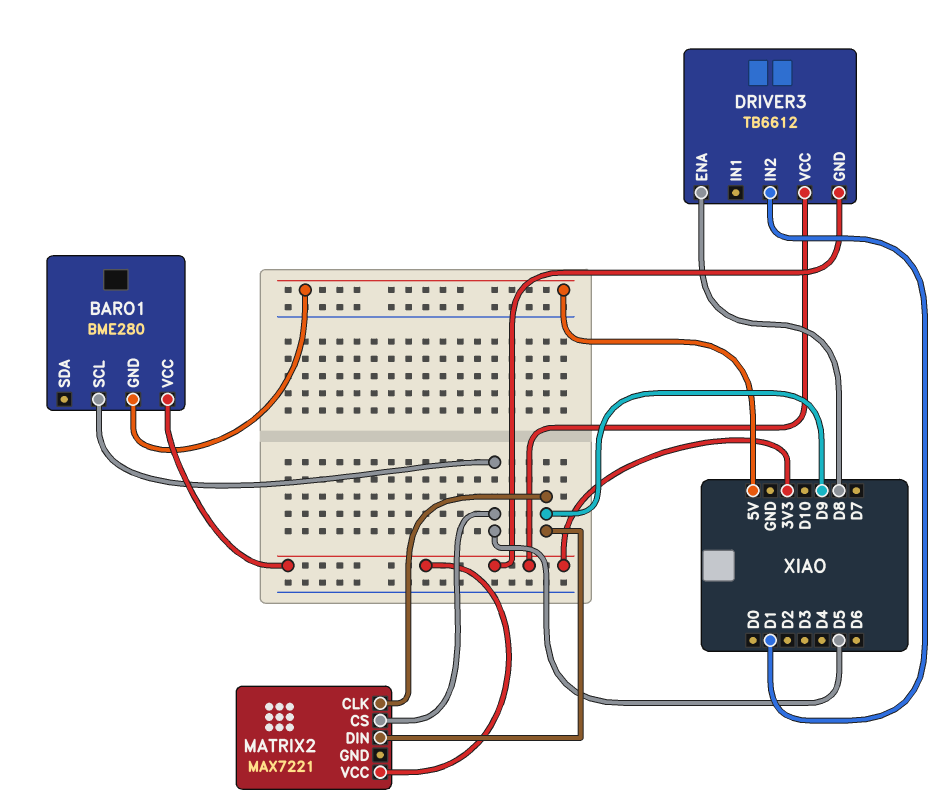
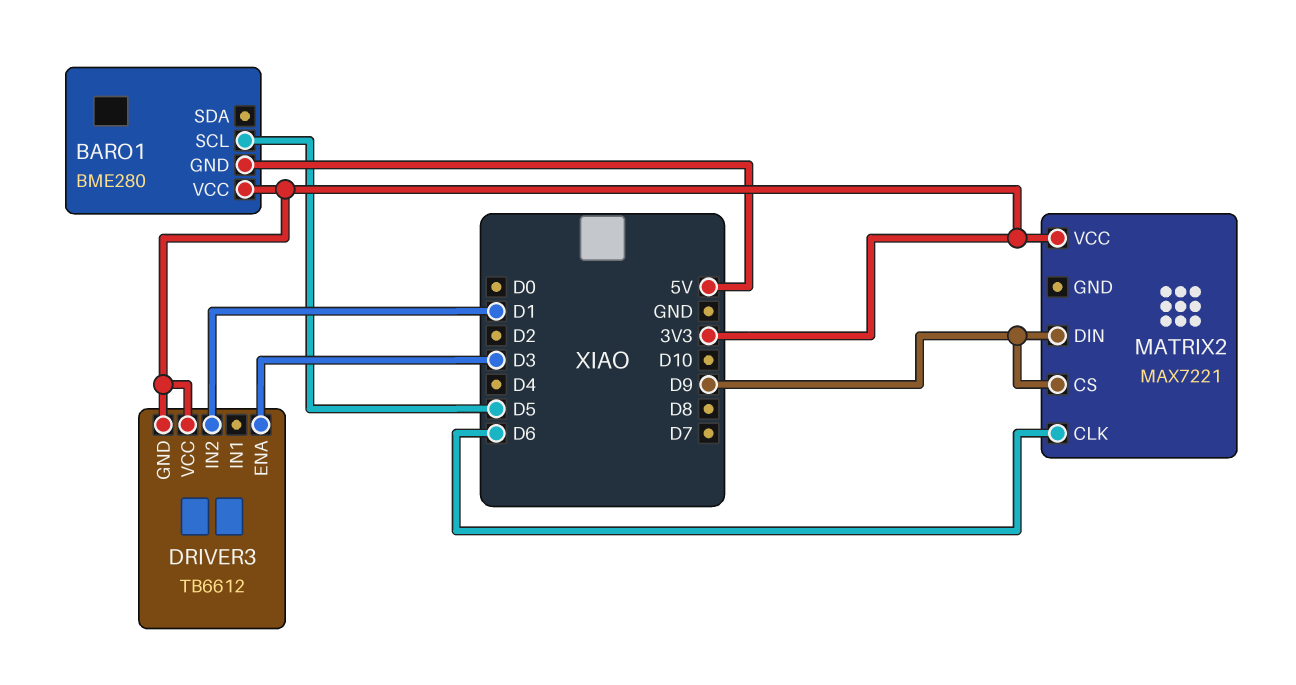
DRIVER3 pin ENA: D8 -> D3
MATRIX2 pin CLK: D9 -> D6
MATRIX2 pin CS: D5 -> D9

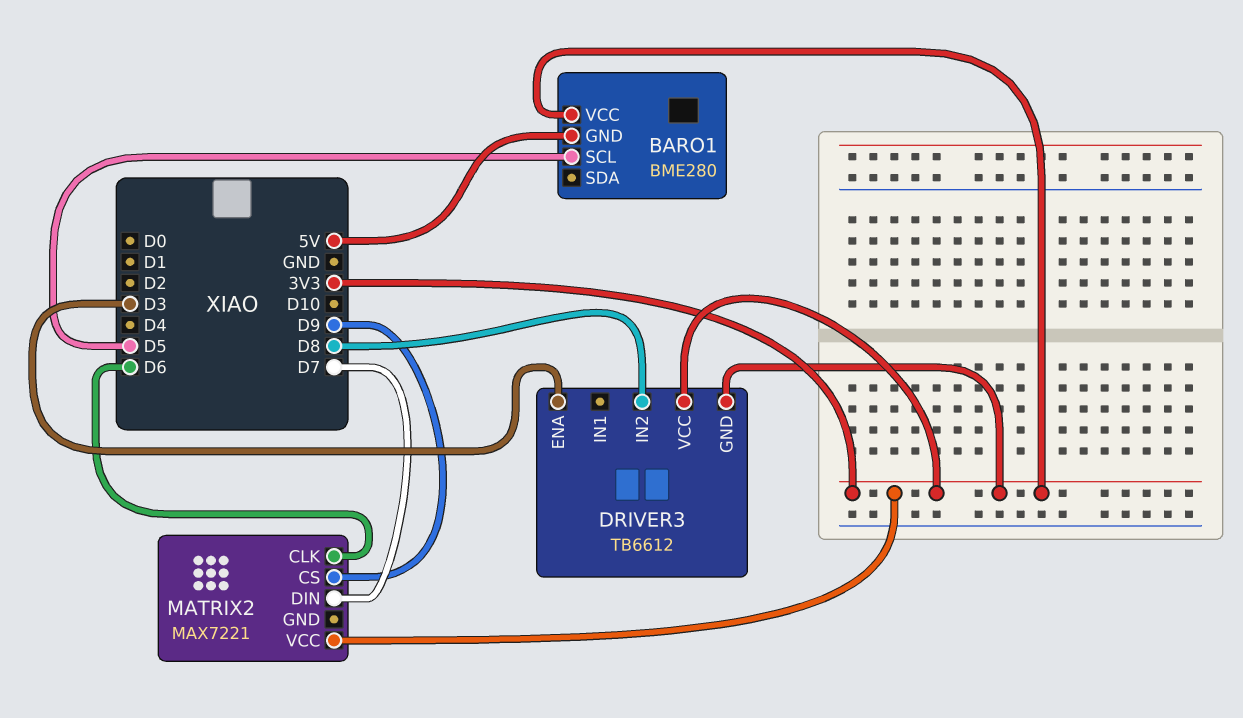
DRIVER3 pin IN2: D1 -> D8
MATRIX2 pin DIN: D9 -> D7

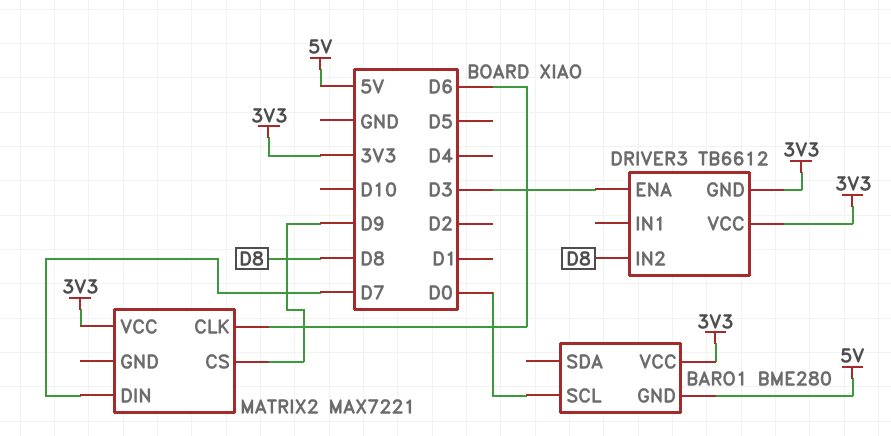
BARO1 pin SCL: D5 -> D0

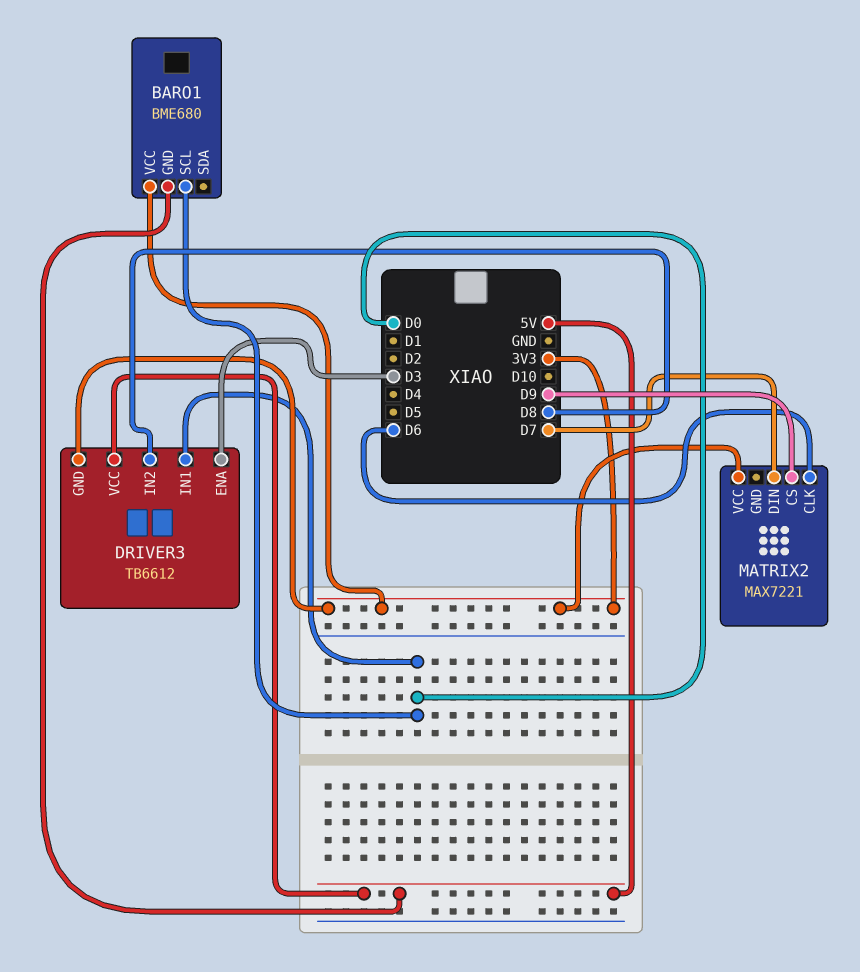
BARO1: BME280 -> BME680
DRIVER3 pin IN1: none -> D0
DRIVER3 pin VCC: 3V3 -> 5V

